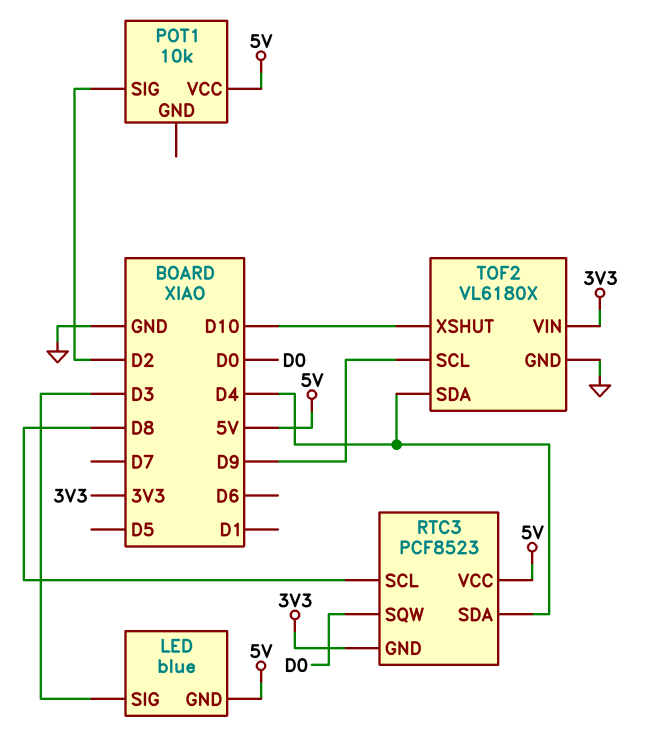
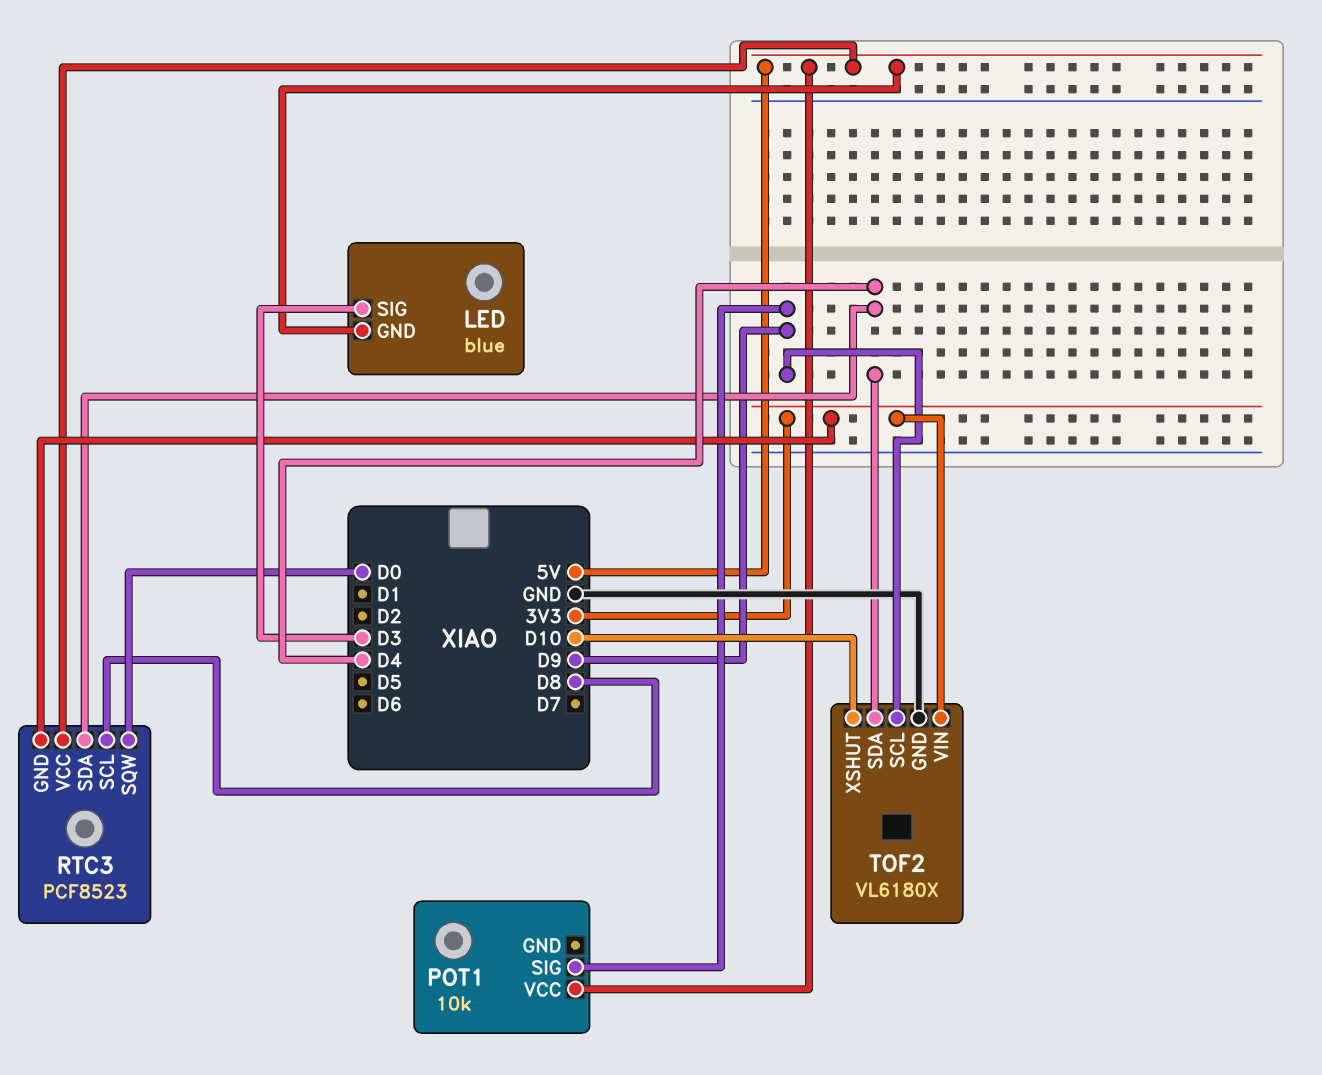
POT1 pin SIG: D2 -> D9

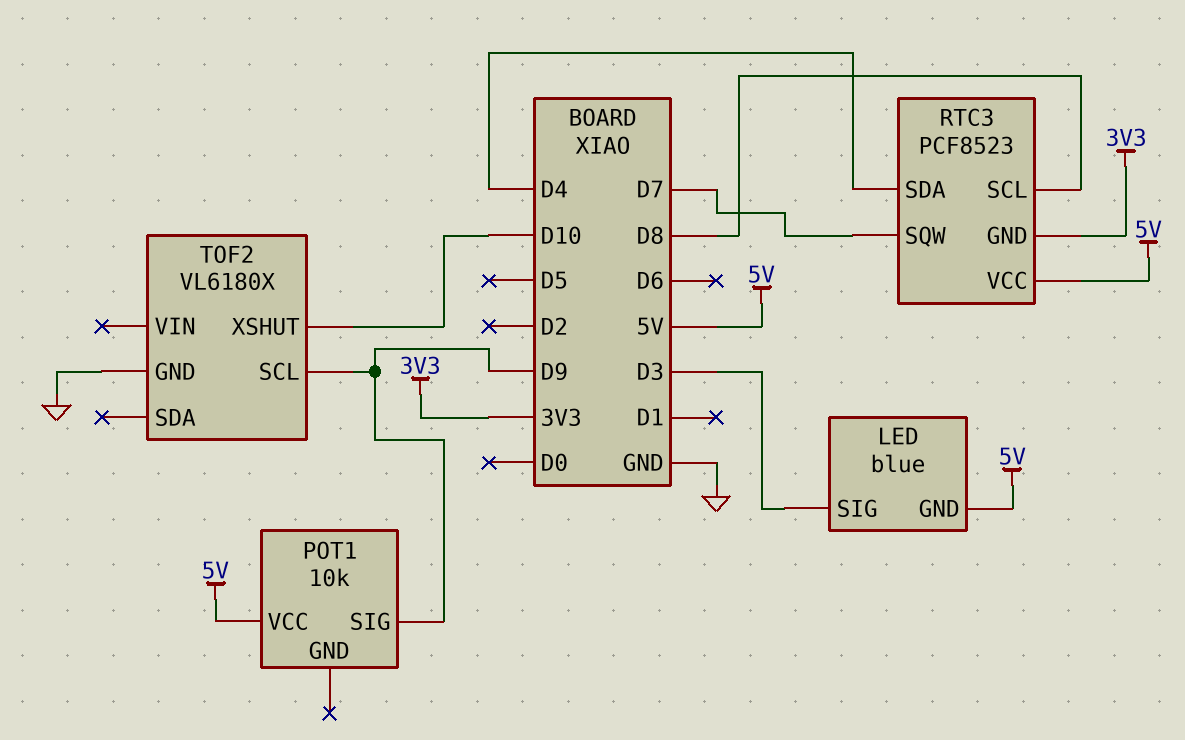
RTC3 pin SQW: D0 -> D7
TOF2 pin SDA: D4 -> none
TOF2 pin VIN: 3V3 -> none

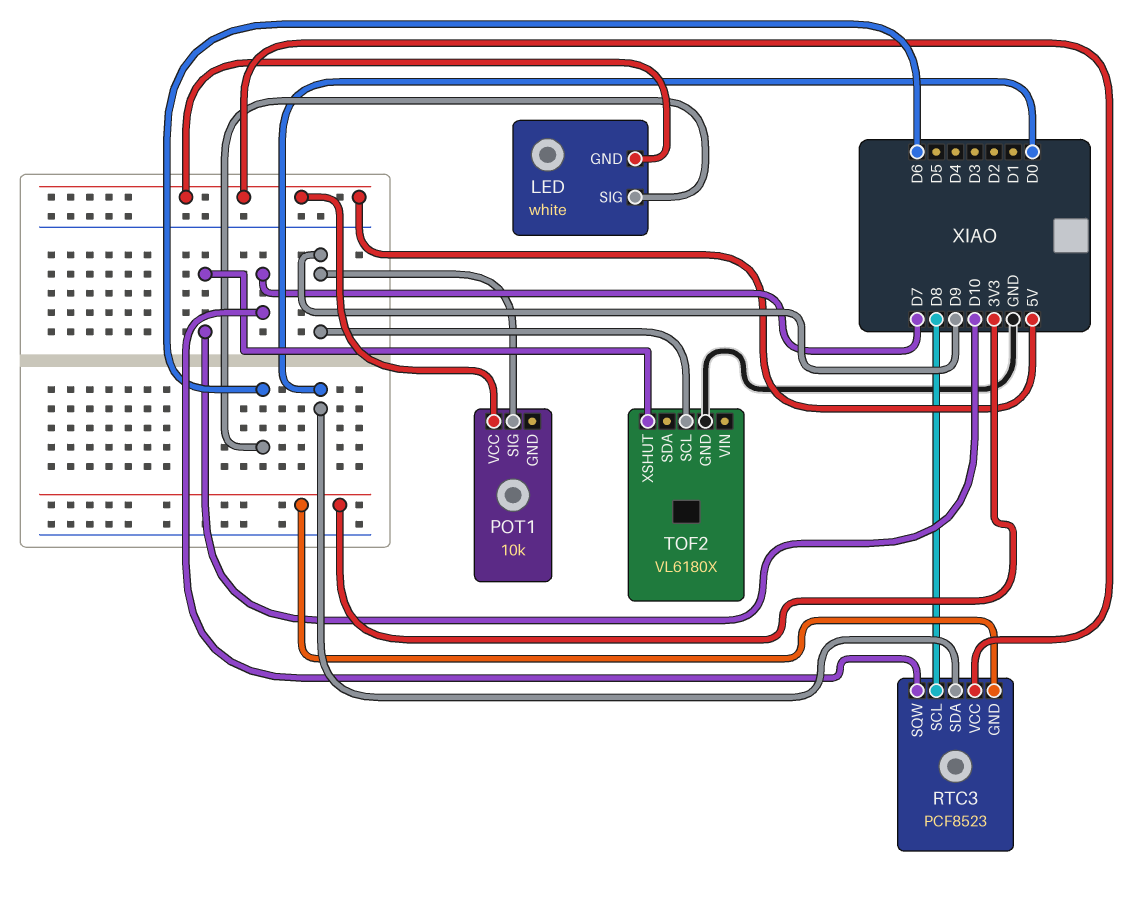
LED: blue -> white
LED pin SIG: D3 -> D6
RTC3 pin SDA: D4 -> D0

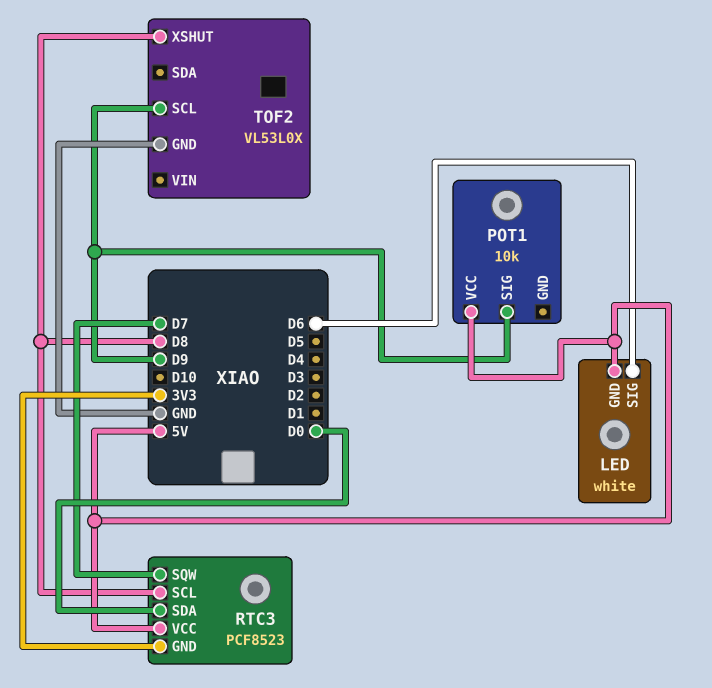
TOF2: VL6180X -> VL53L0X
TOF2 pin XSHUT: D10 -> D8

